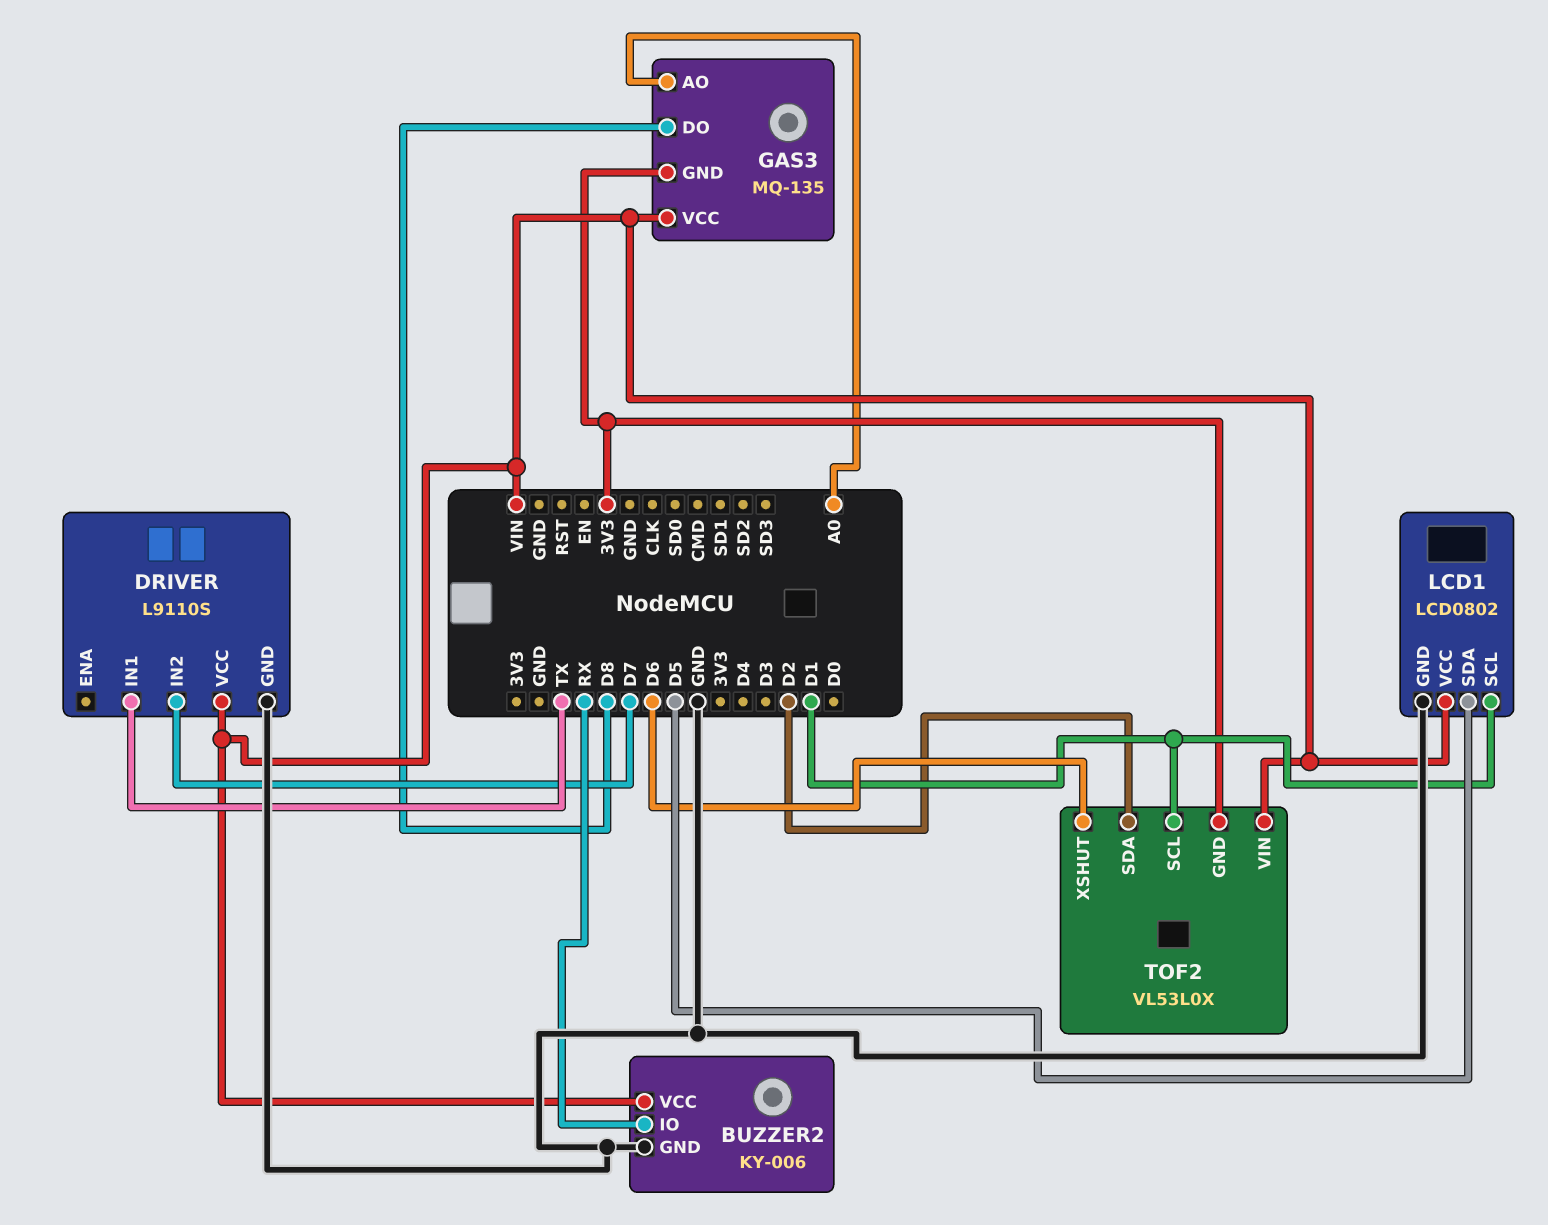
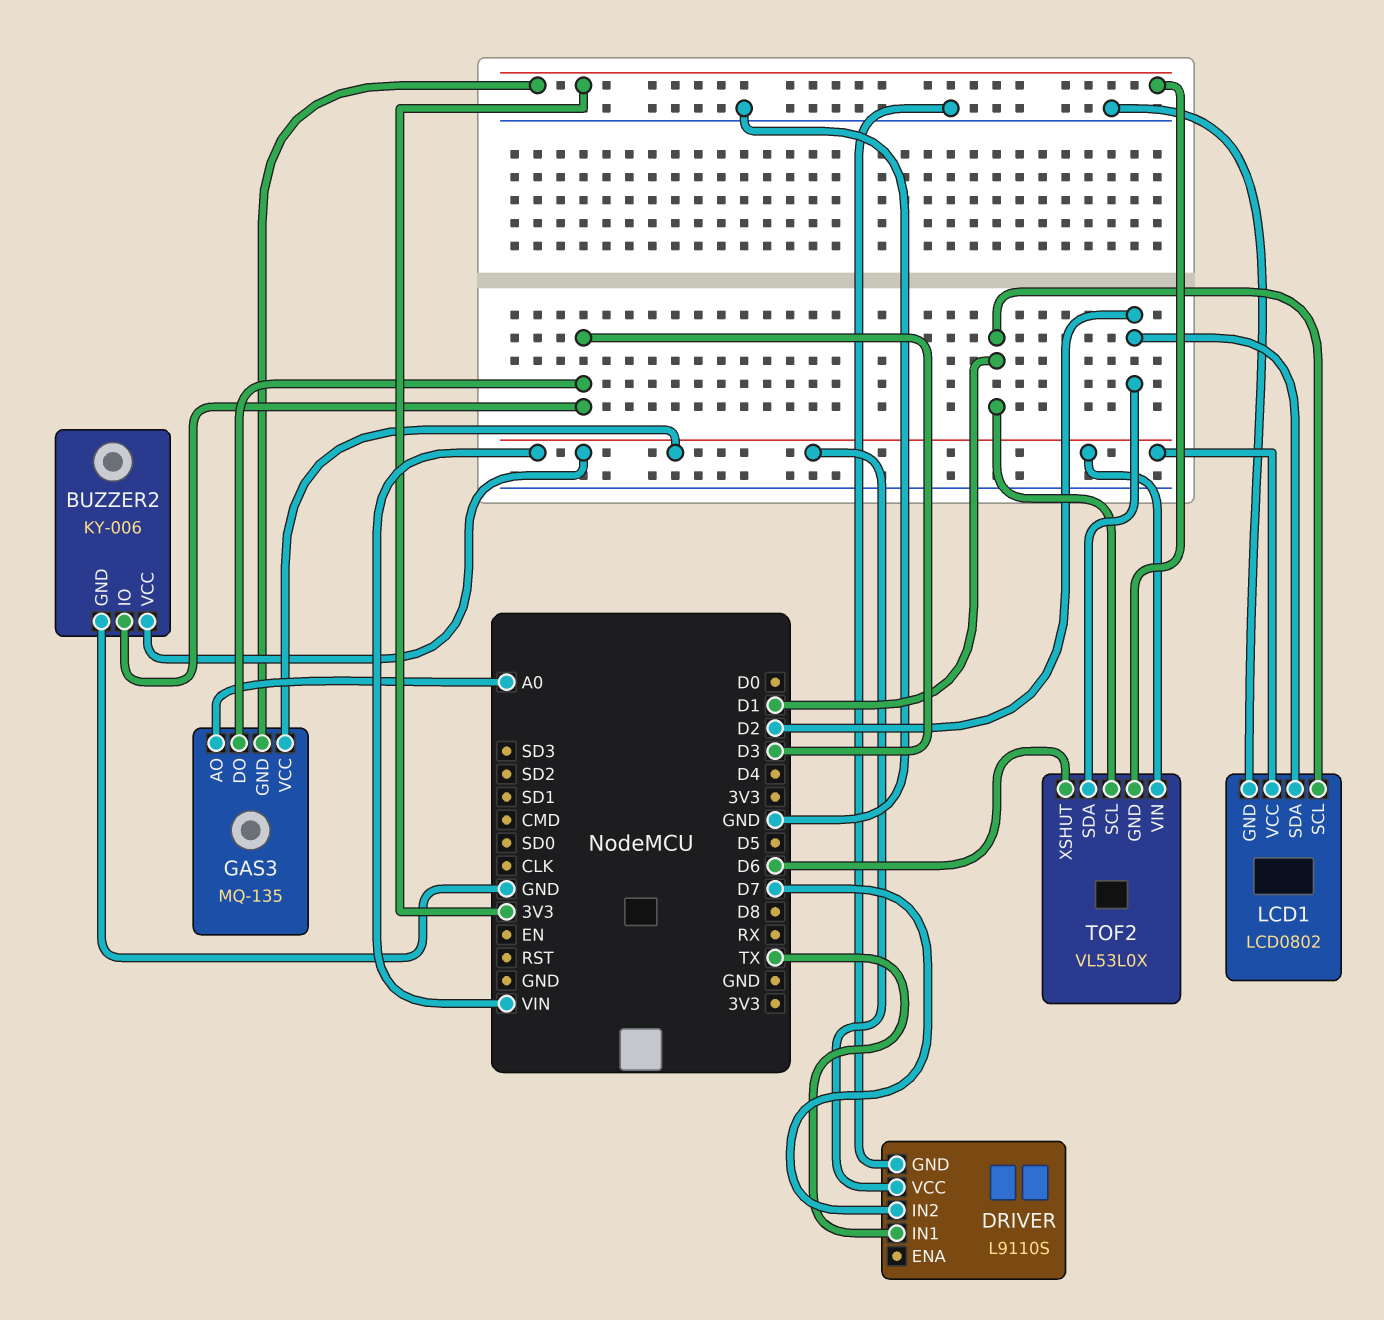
BUZZER2 pin IO: RX -> D3
GAS3 pin DO: D8 -> D3
LCD1 pin SDA: D5 -> D2

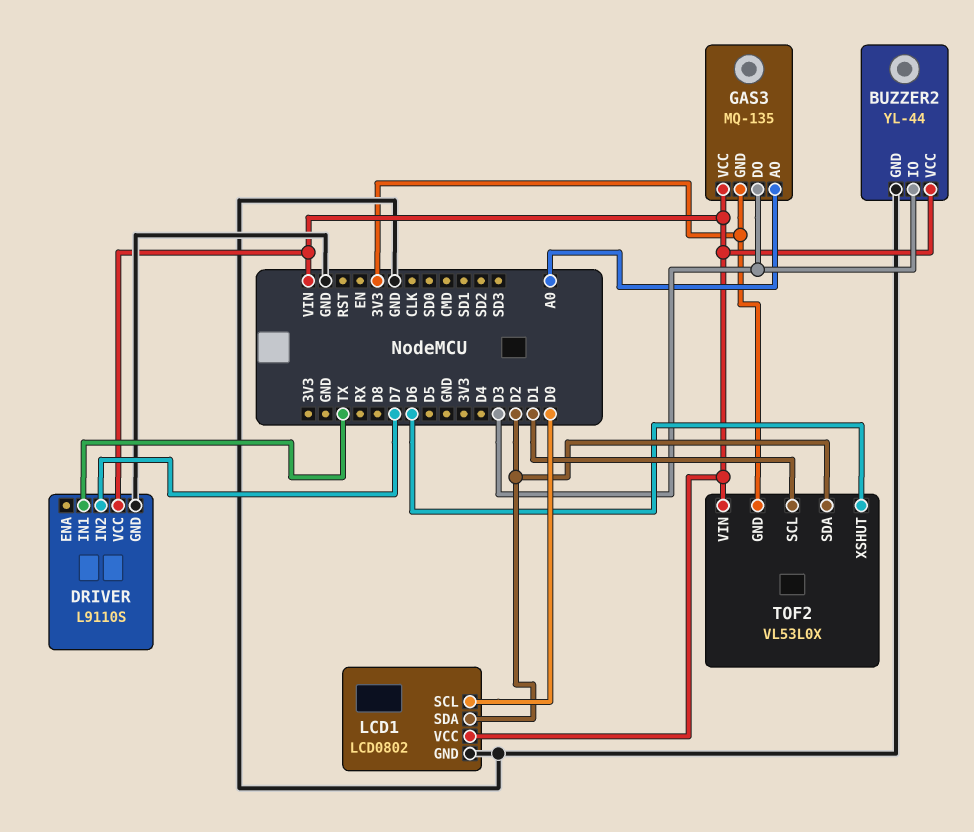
BUZZER2: KY-006 -> YL-44
LCD1 pin SCL: D1 -> D0

